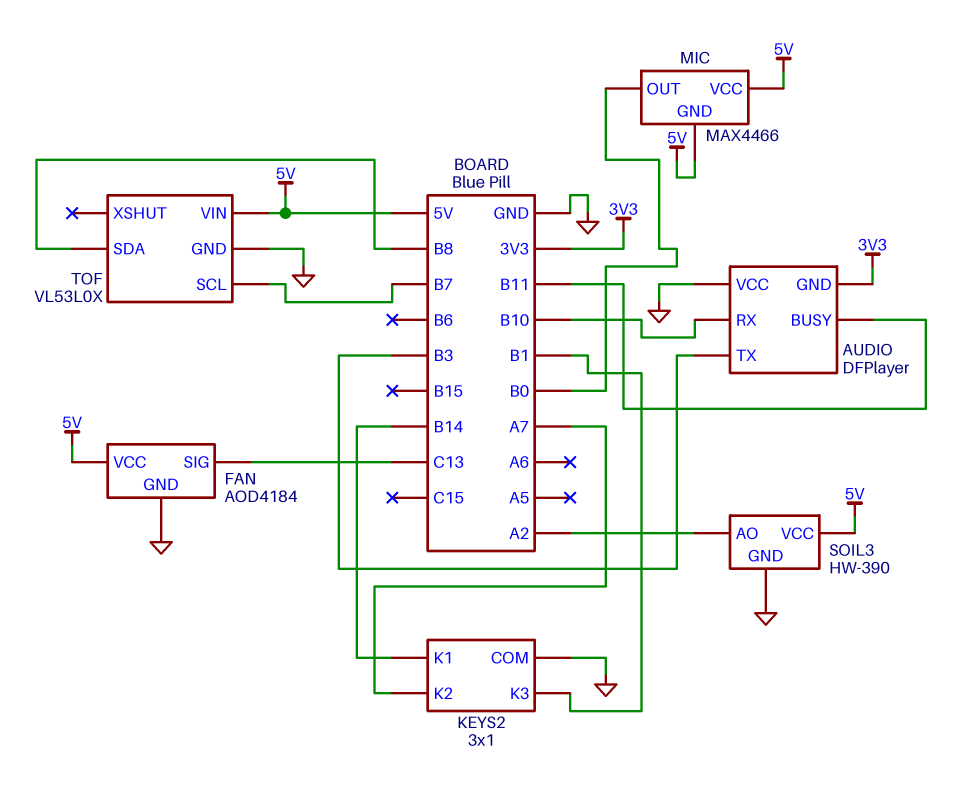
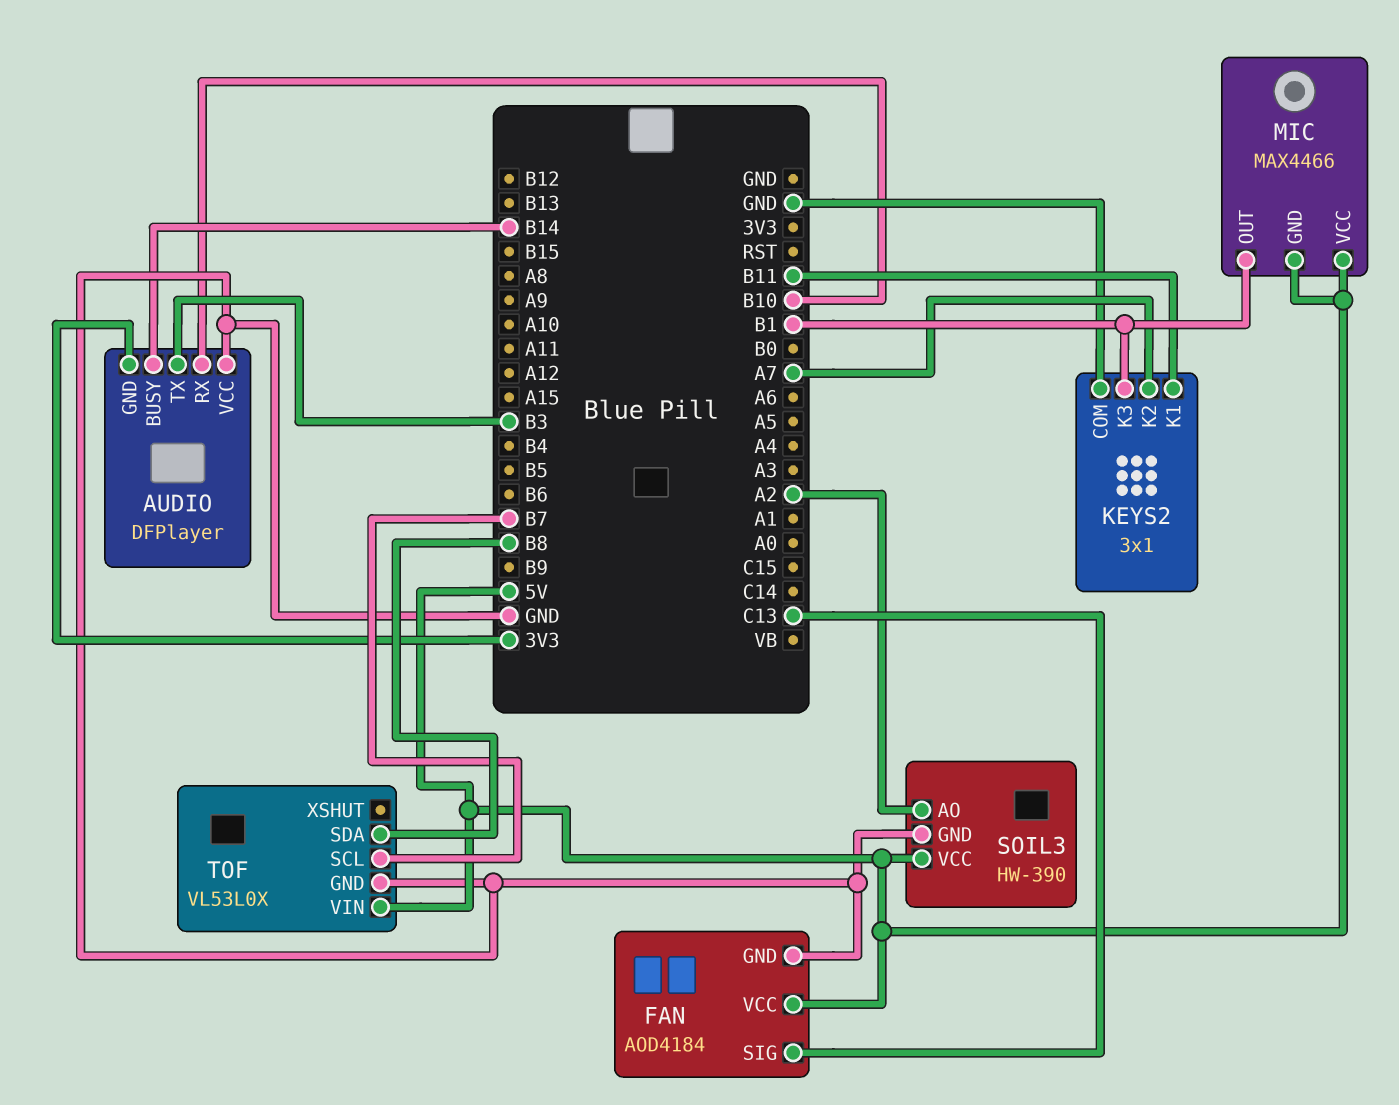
AUDIO pin BUSY: B11 -> B14
KEYS2 pin K1: B14 -> B11
MIC pin OUT: B0 -> B1

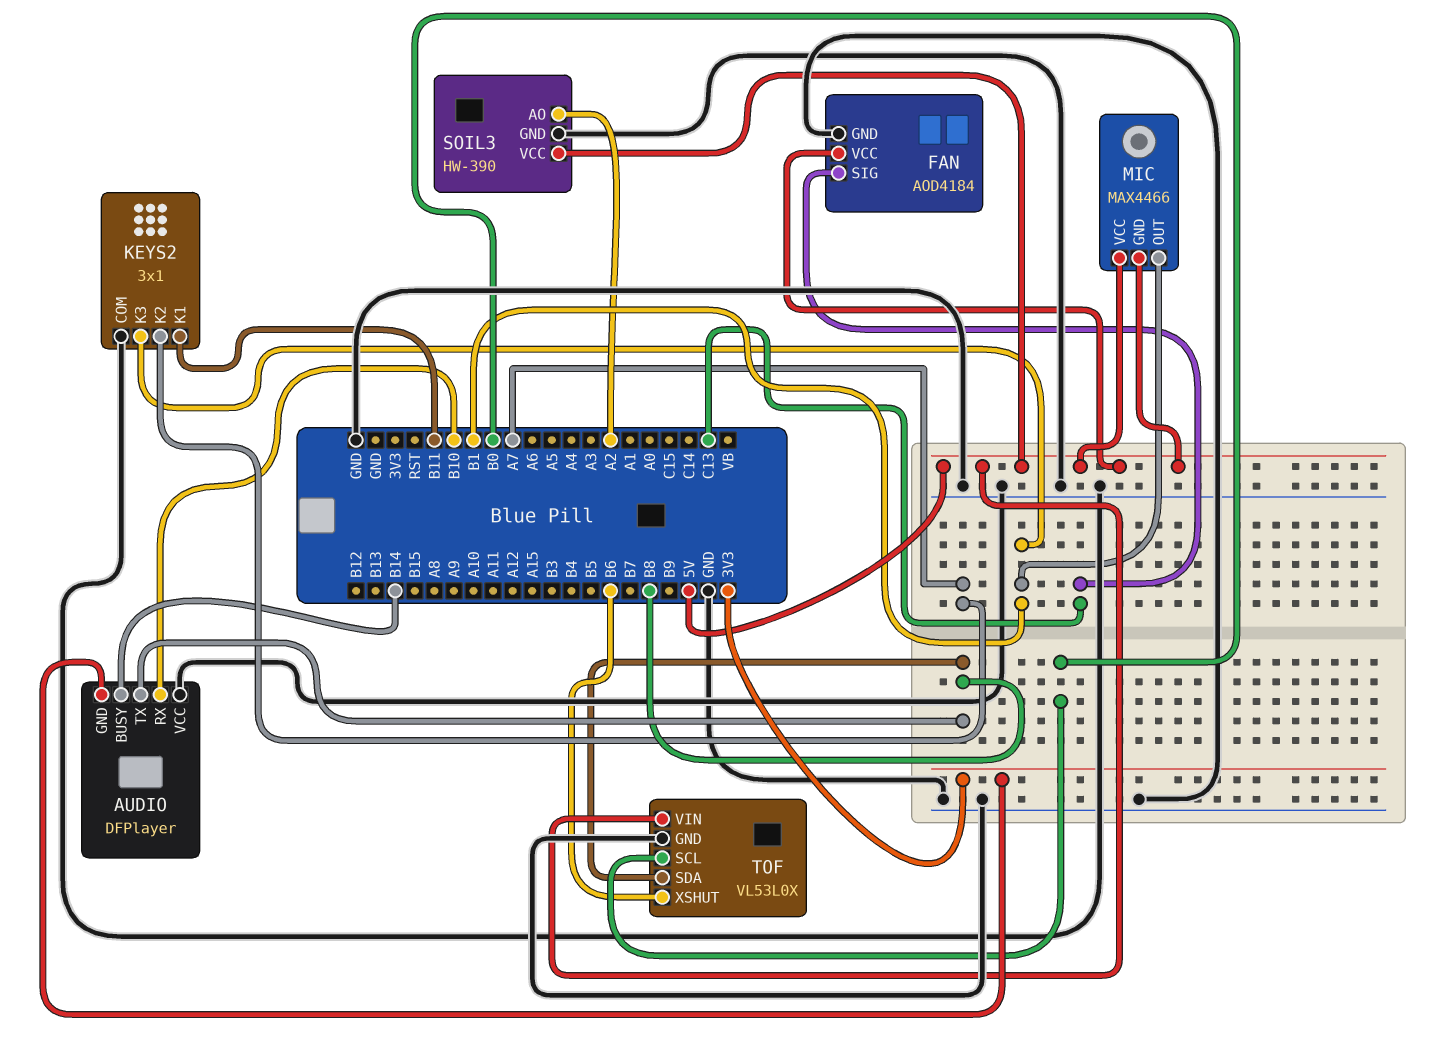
AUDIO pin TX: B3 -> B8
TOF pin SCL: B7 -> B0
TOF pin XSHUT: none -> B6

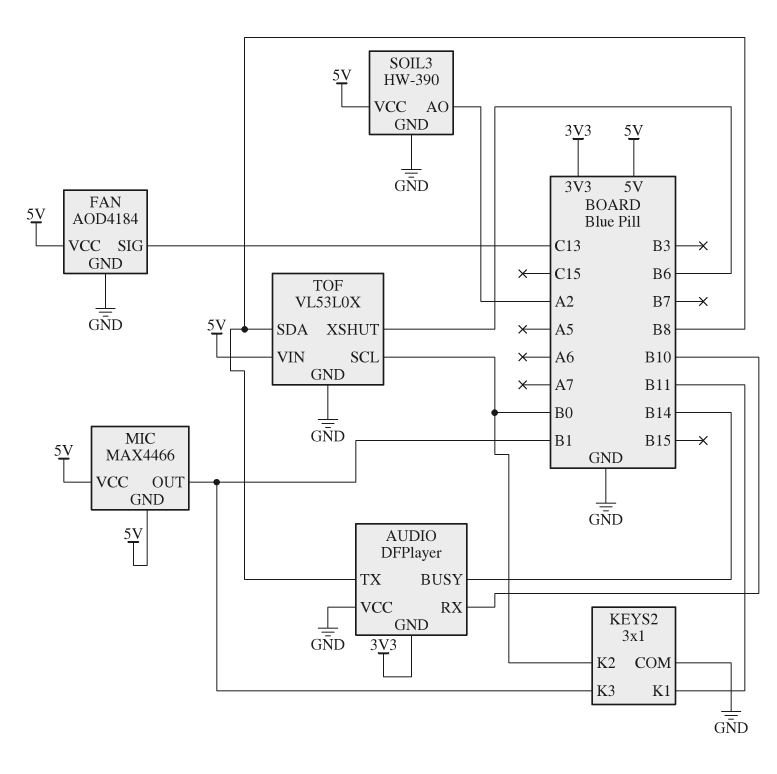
KEYS2 pin K2: A7 -> B0

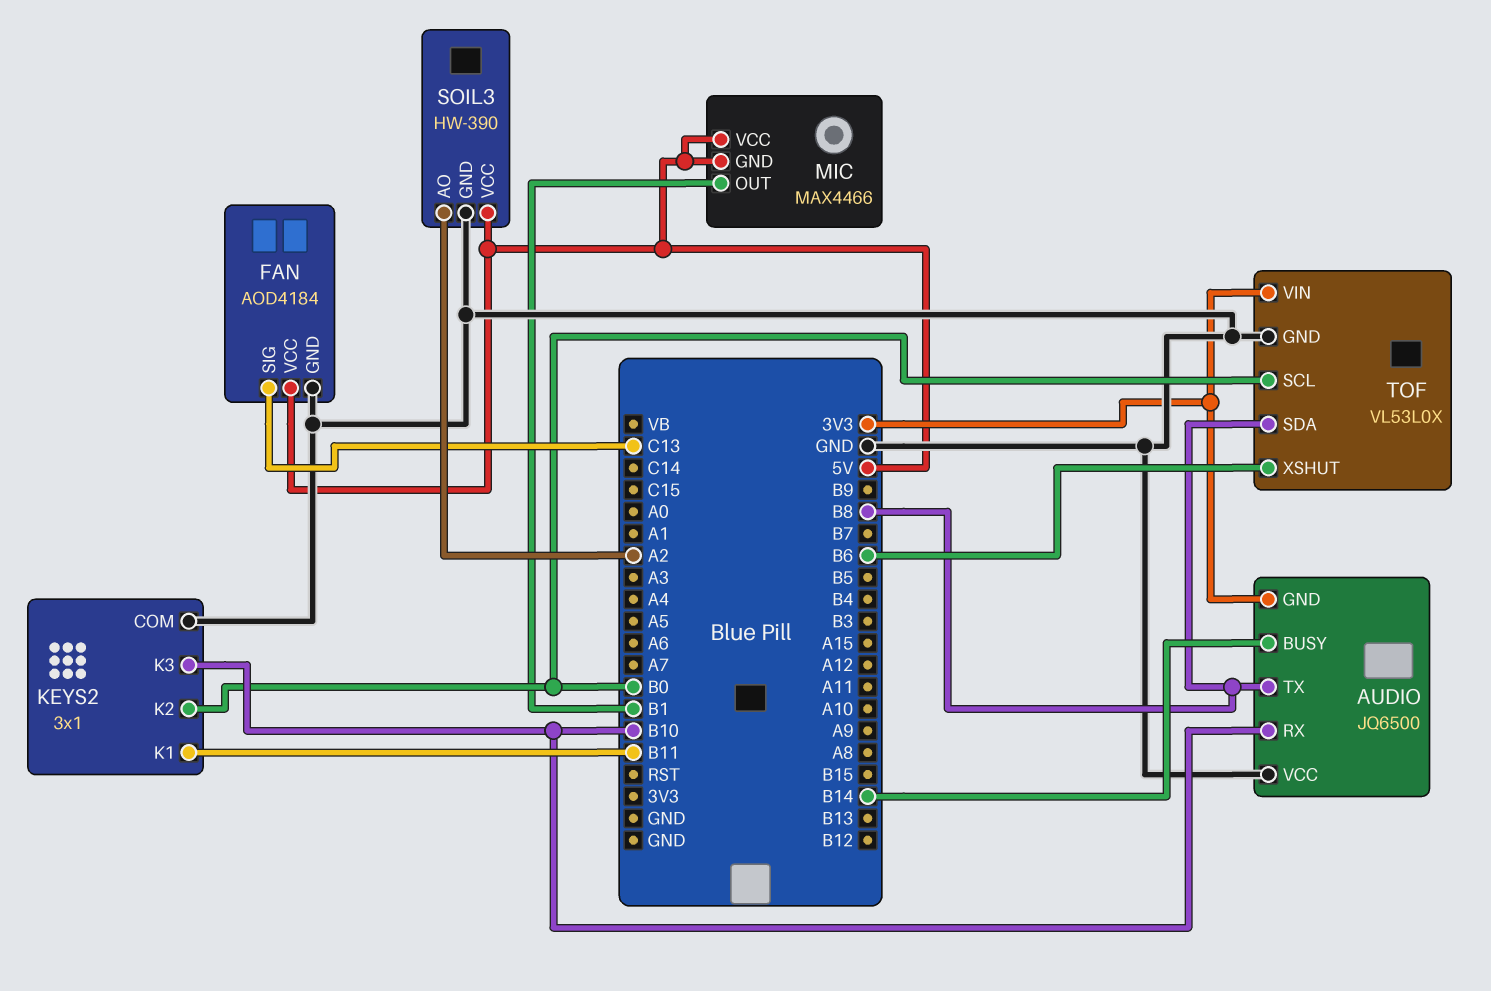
AUDIO: DFPlayer -> JQ6500
KEYS2 pin K3: B1 -> B10
TOF pin VIN: 5V -> 3V3

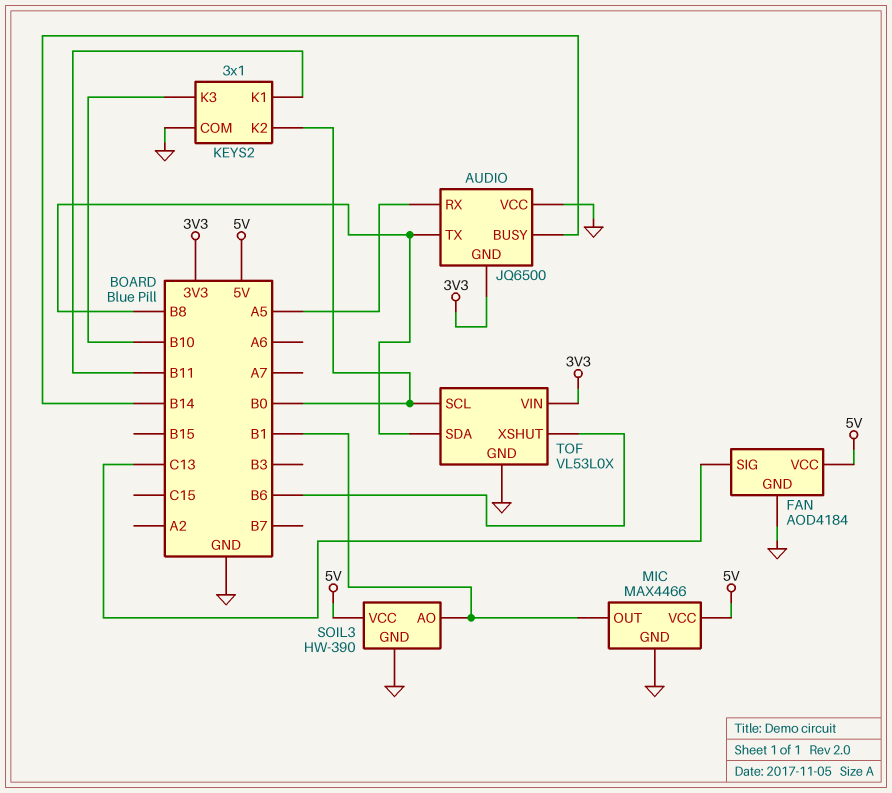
AUDIO pin RX: B10 -> A5
MIC pin GND: 5V -> GND
SOIL3 pin AO: A2 -> B1

